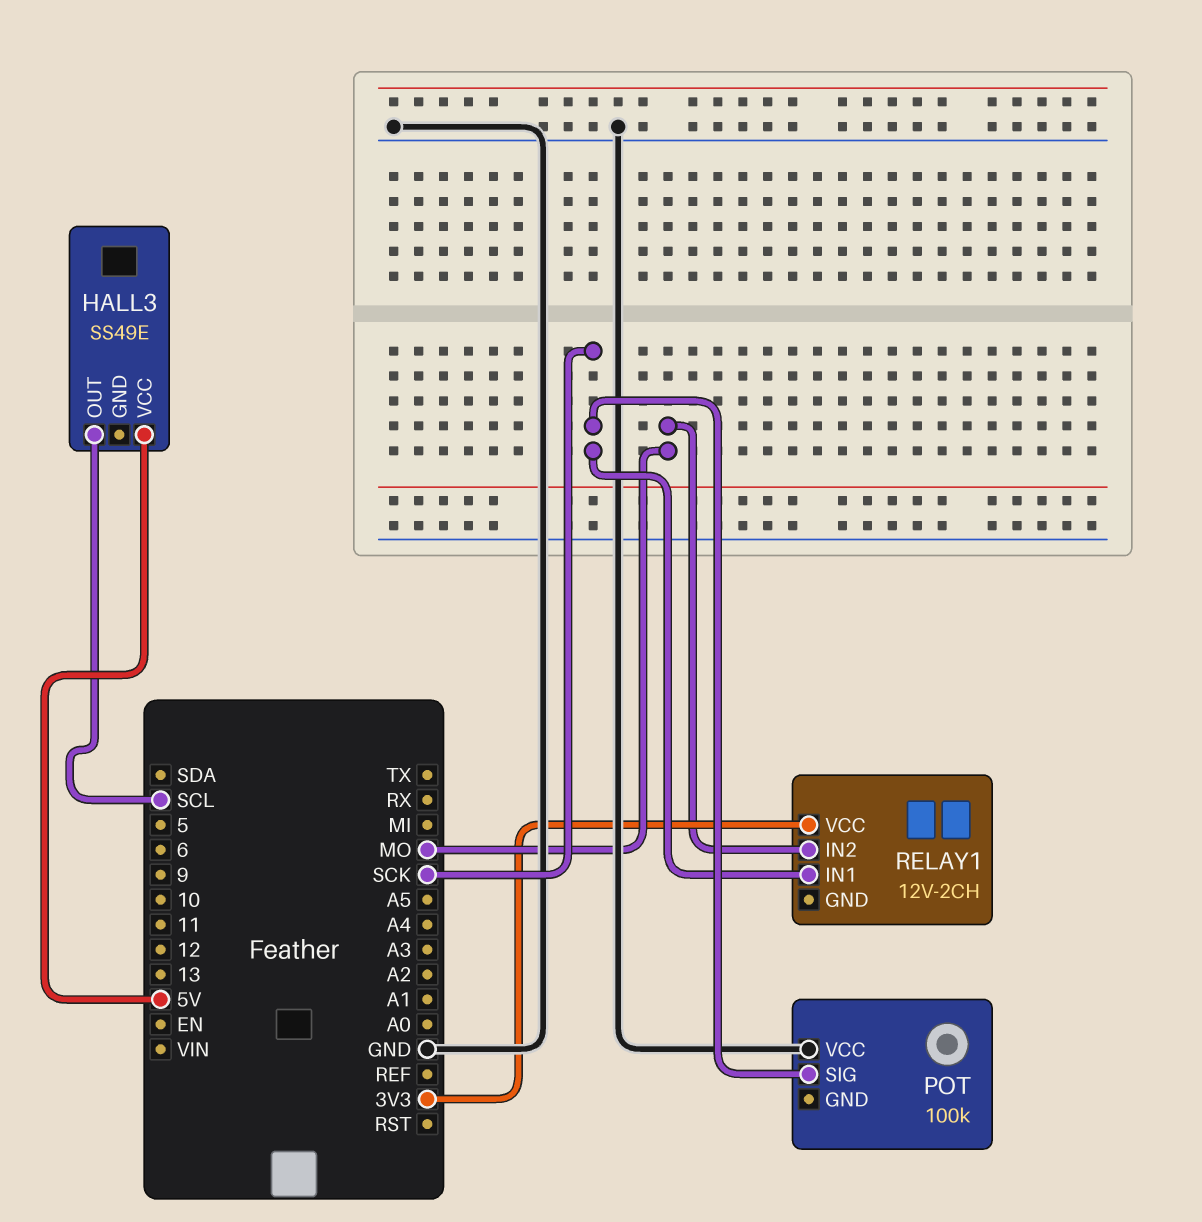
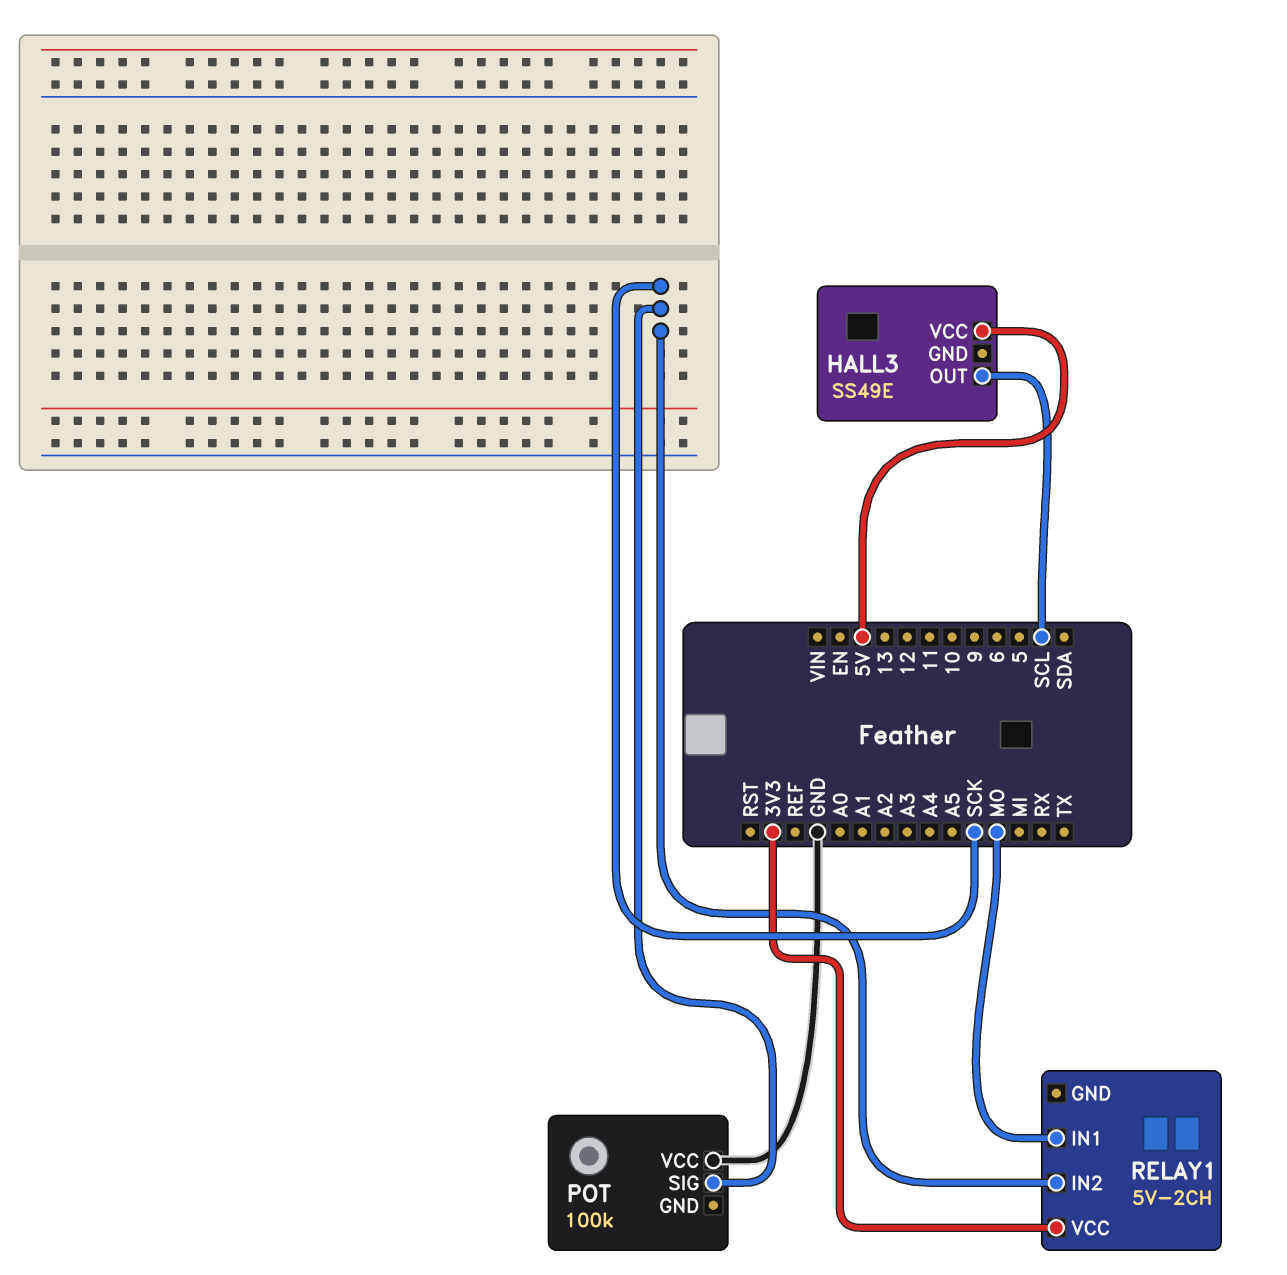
RELAY1: 12V-2CH -> 5V-2CH
RELAY1 pin IN1: SCK -> MO
RELAY1 pin IN2: MO -> SCK

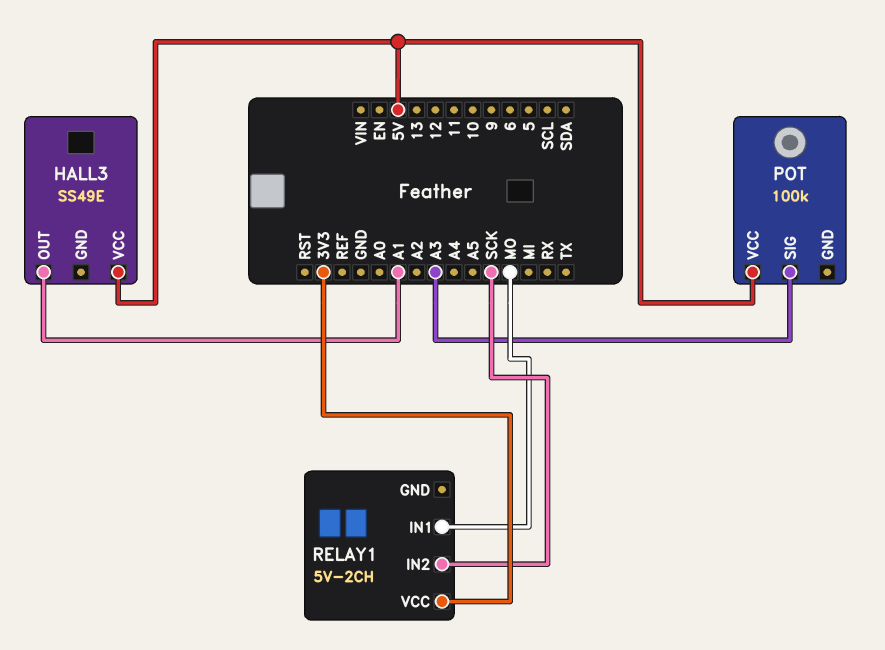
HALL3 pin OUT: SCL -> A1
POT pin SIG: SCK -> A3
POT pin VCC: GND -> 5V

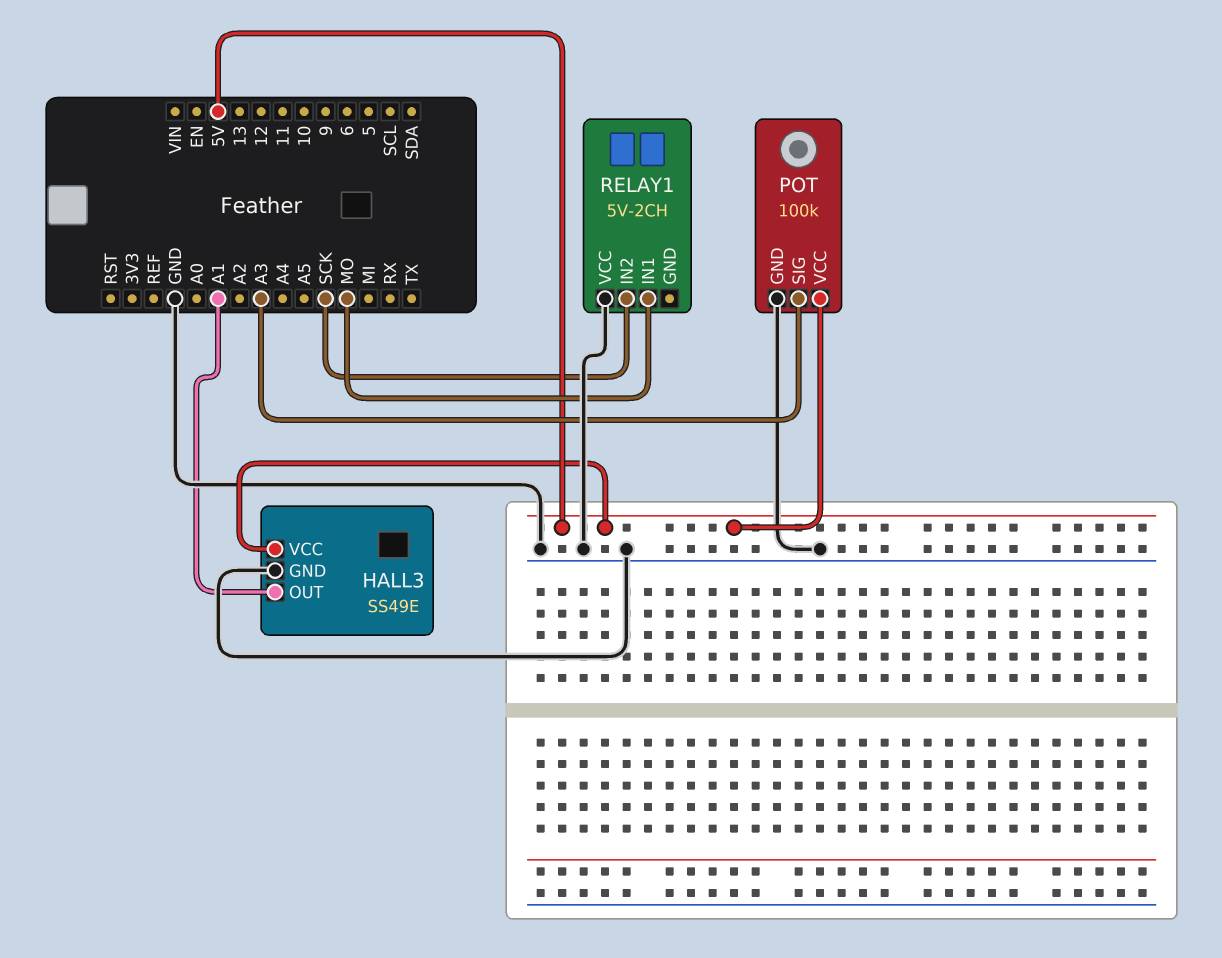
HALL3 pin GND: none -> GND
POT pin GND: none -> GND
RELAY1 pin VCC: 3V3 -> GND

